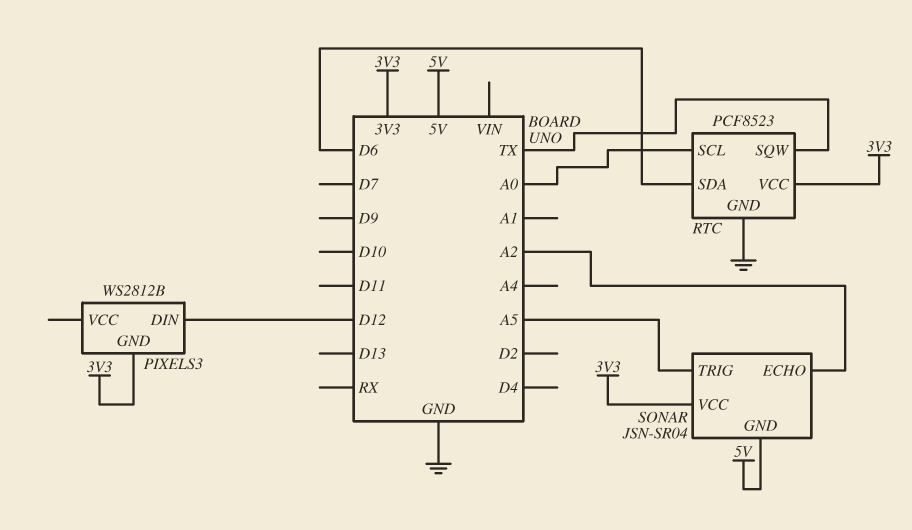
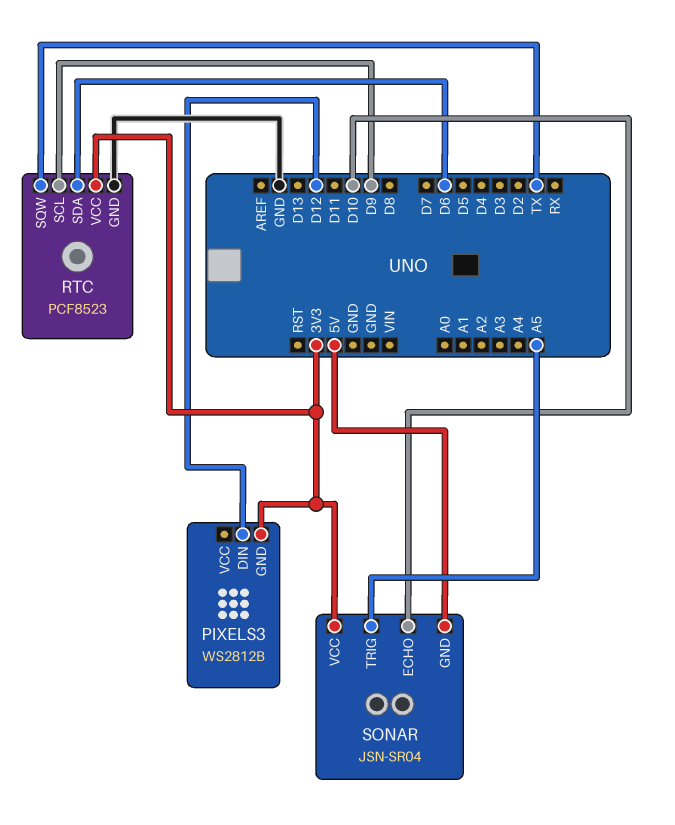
RTC pin SCL: A0 -> D9
SONAR pin ECHO: A2 -> D10

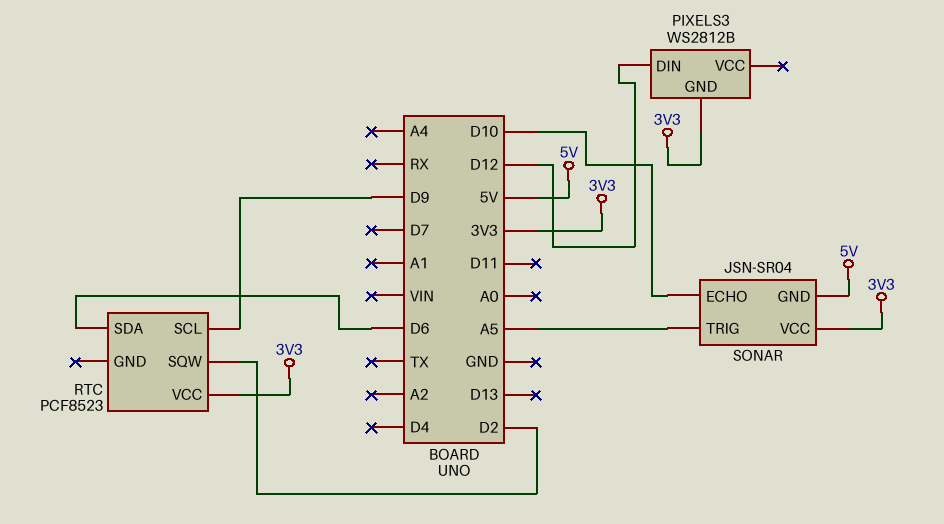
RTC pin GND: GND -> none
RTC pin SQW: TX -> D2

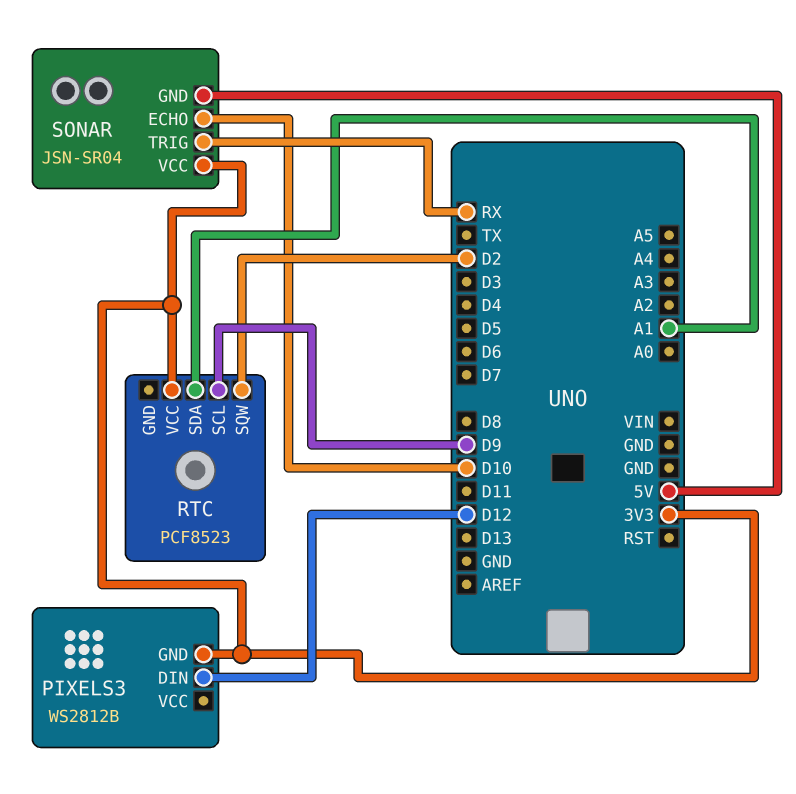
RTC pin SDA: D6 -> A1
SONAR pin TRIG: A5 -> RX

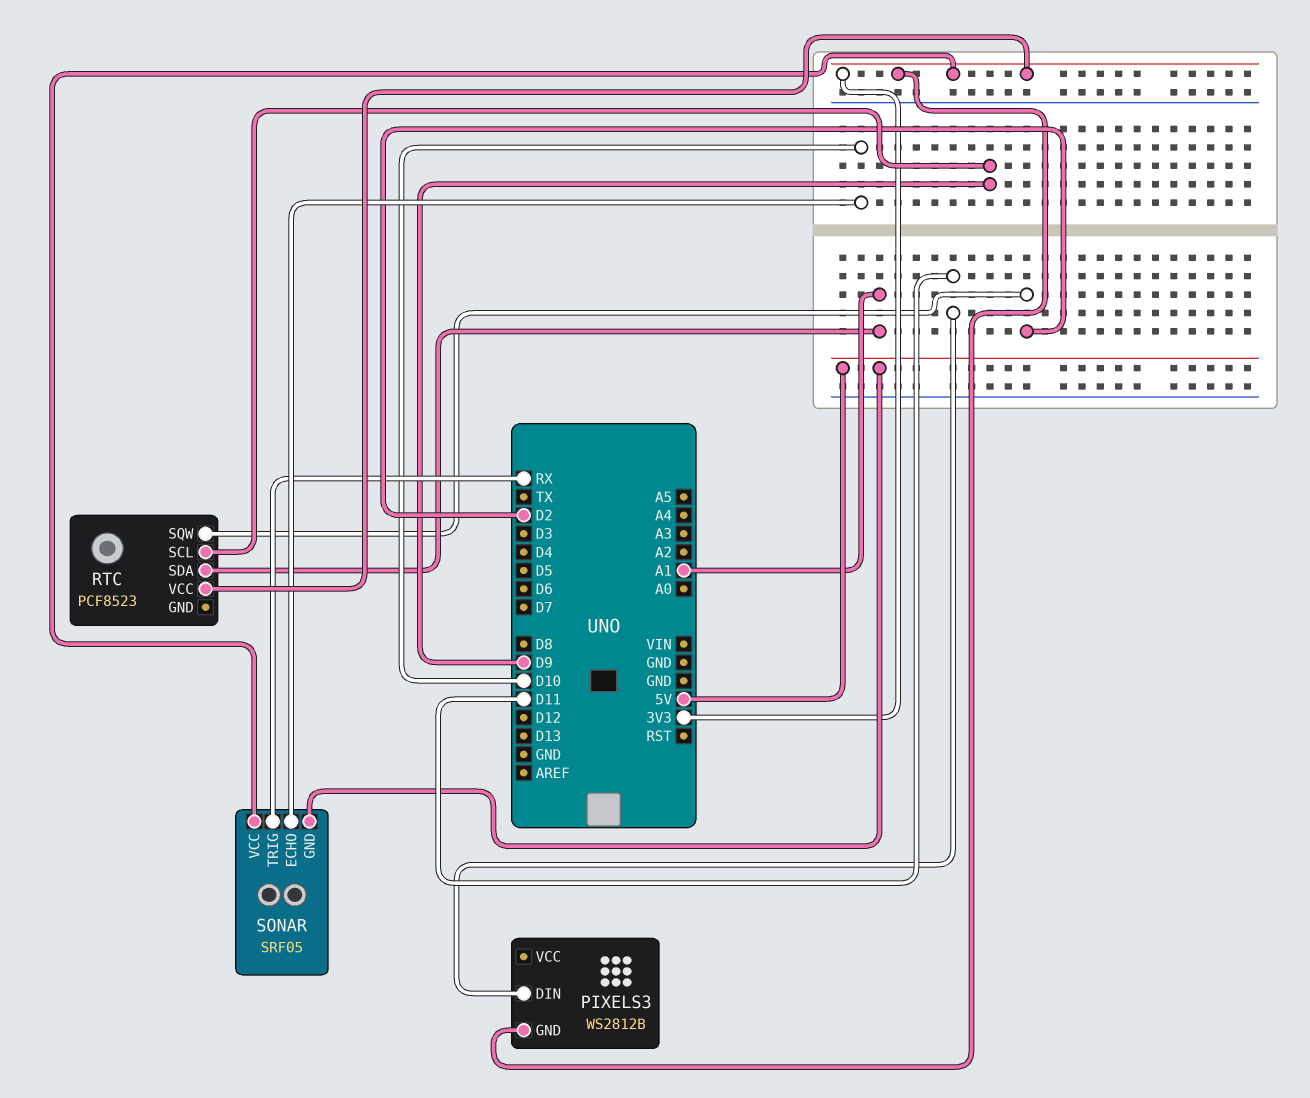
PIXELS3 pin DIN: D12 -> D11
SONAR: JSN-SR04 -> SRF05

